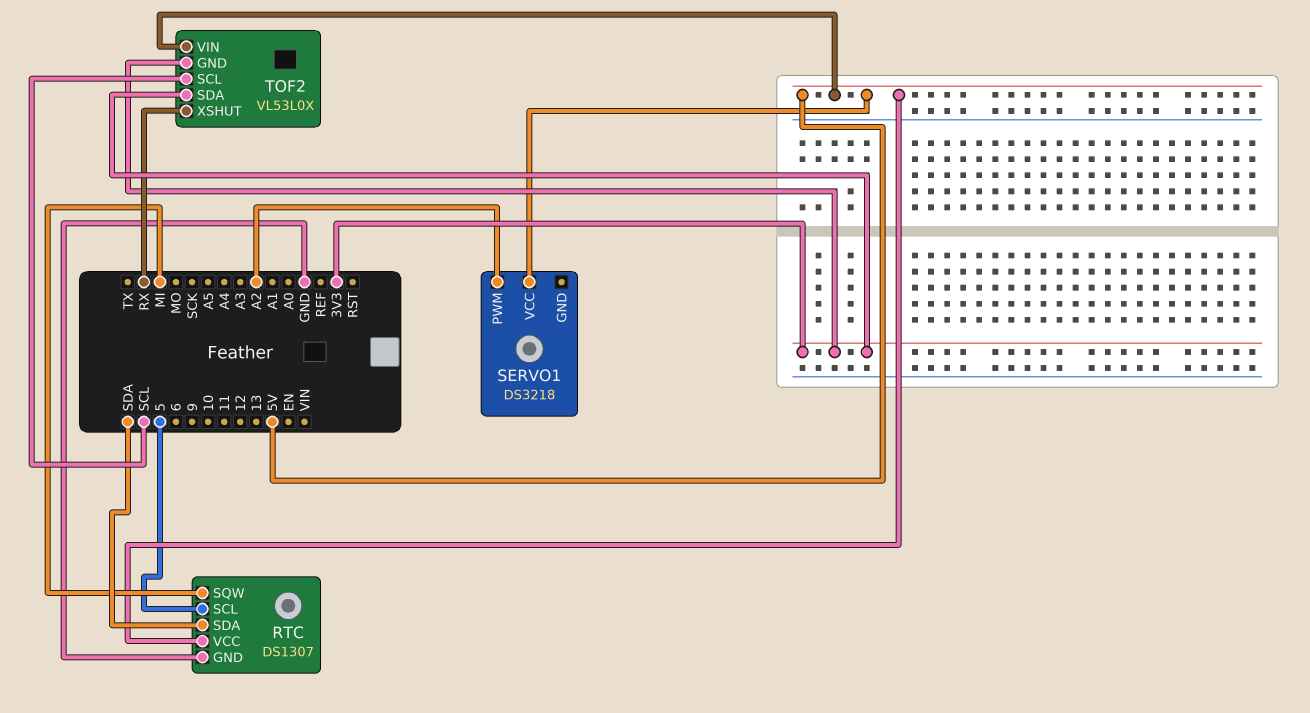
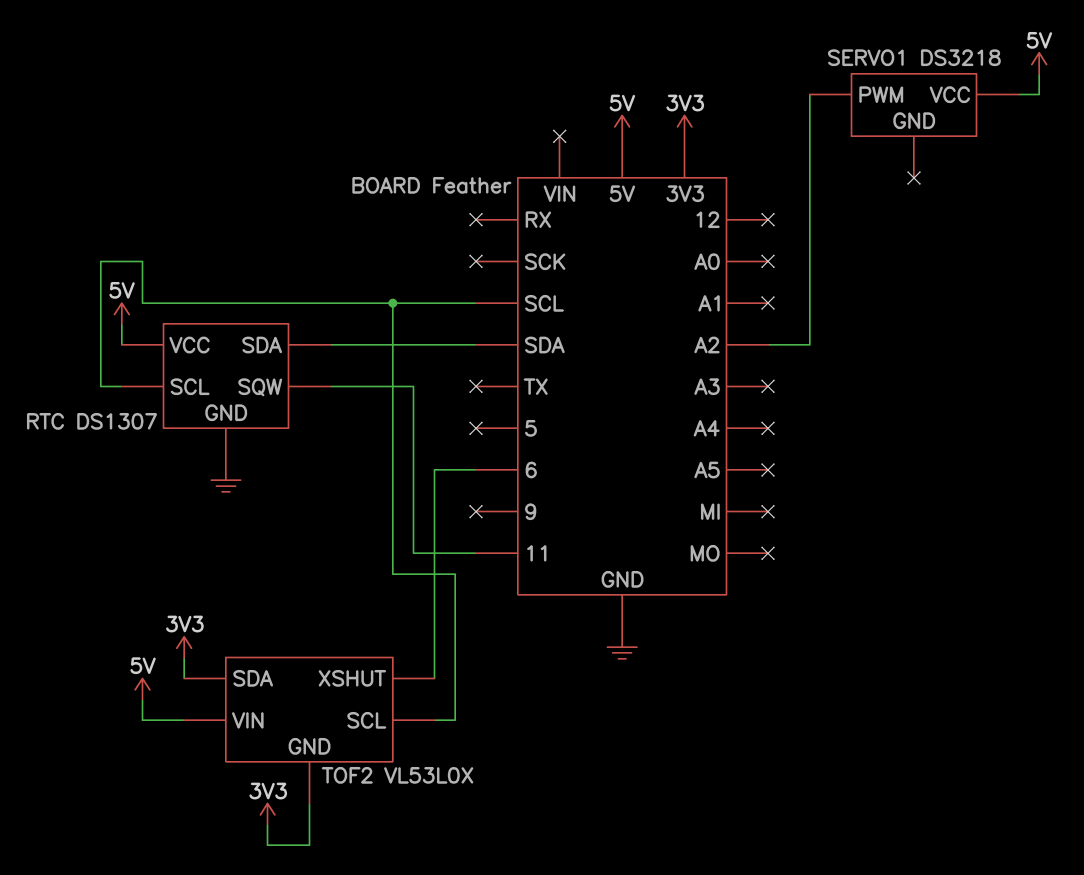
RTC pin SCL: 5 -> SCL
RTC pin SQW: MI -> 11
TOF2 pin XSHUT: RX -> 6

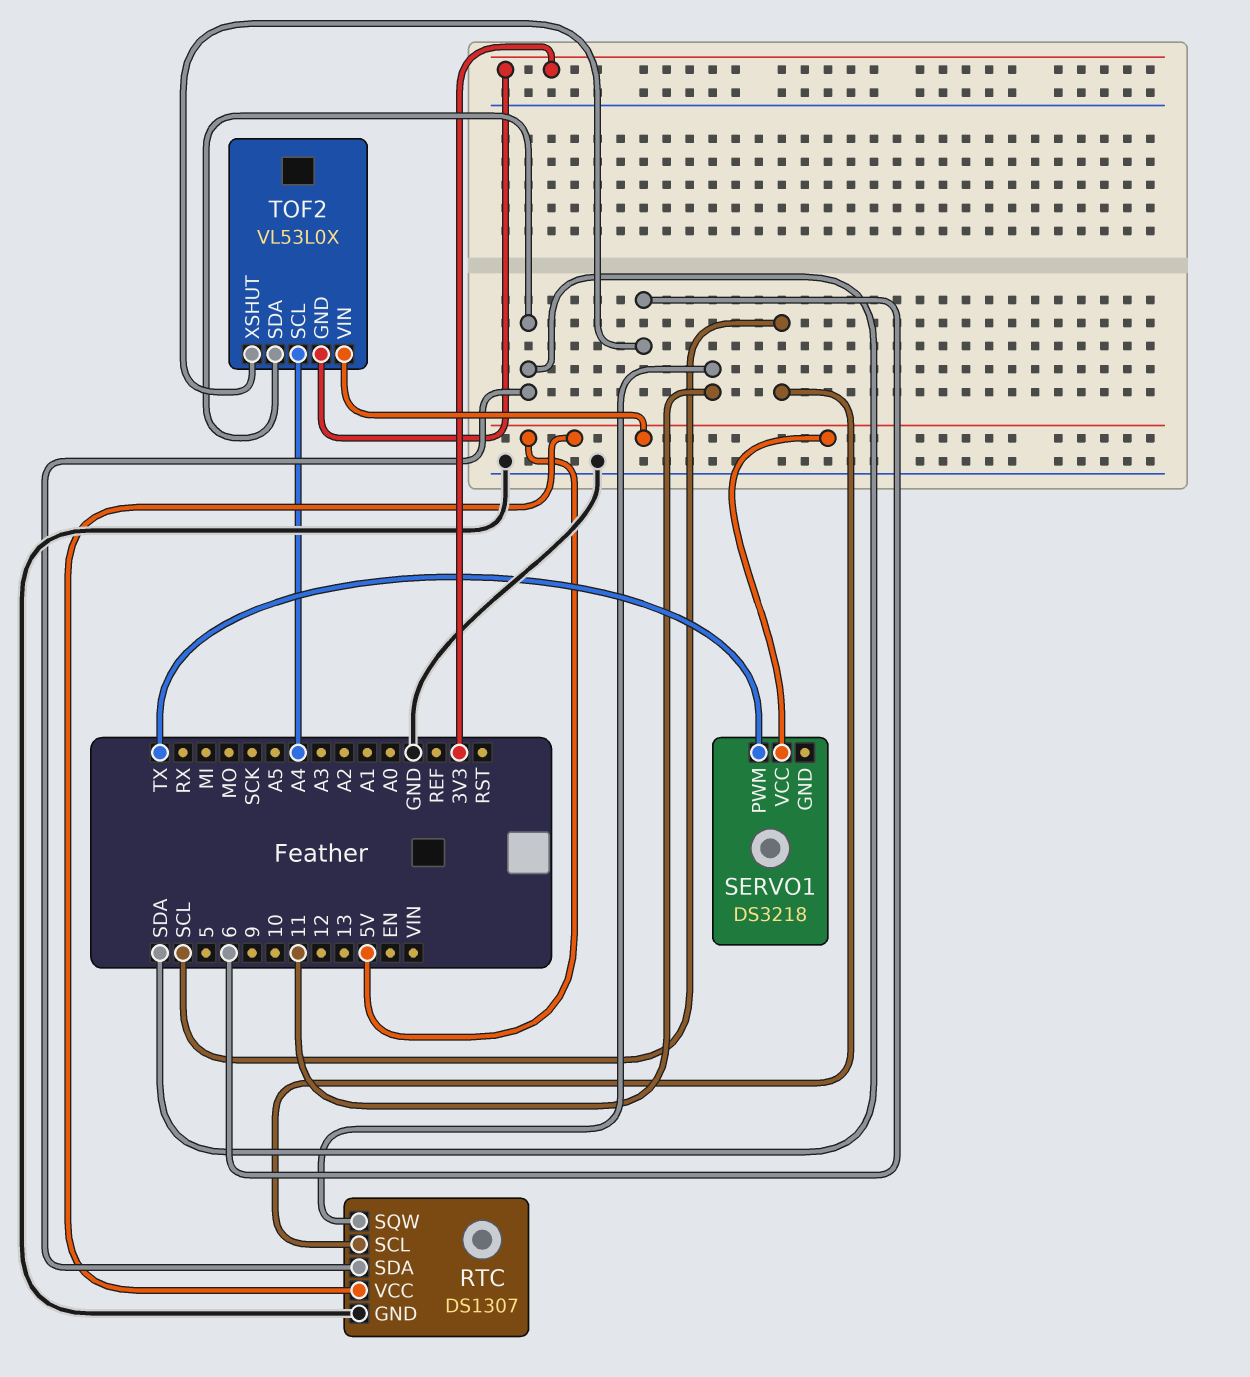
SERVO1 pin PWM: A2 -> TX
TOF2 pin SCL: SCL -> A4
TOF2 pin SDA: 3V3 -> SDA

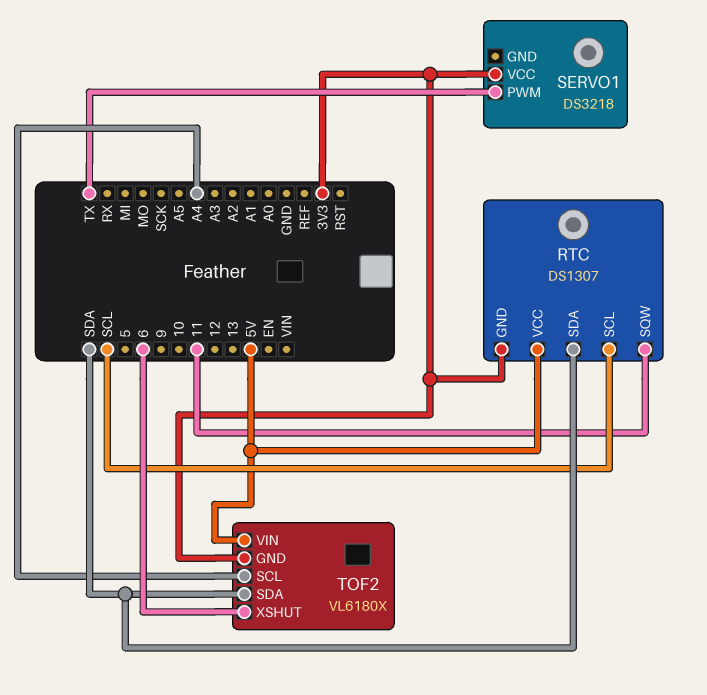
RTC pin GND: GND -> 3V3
SERVO1 pin VCC: 5V -> 3V3
TOF2: VL53L0X -> VL6180X

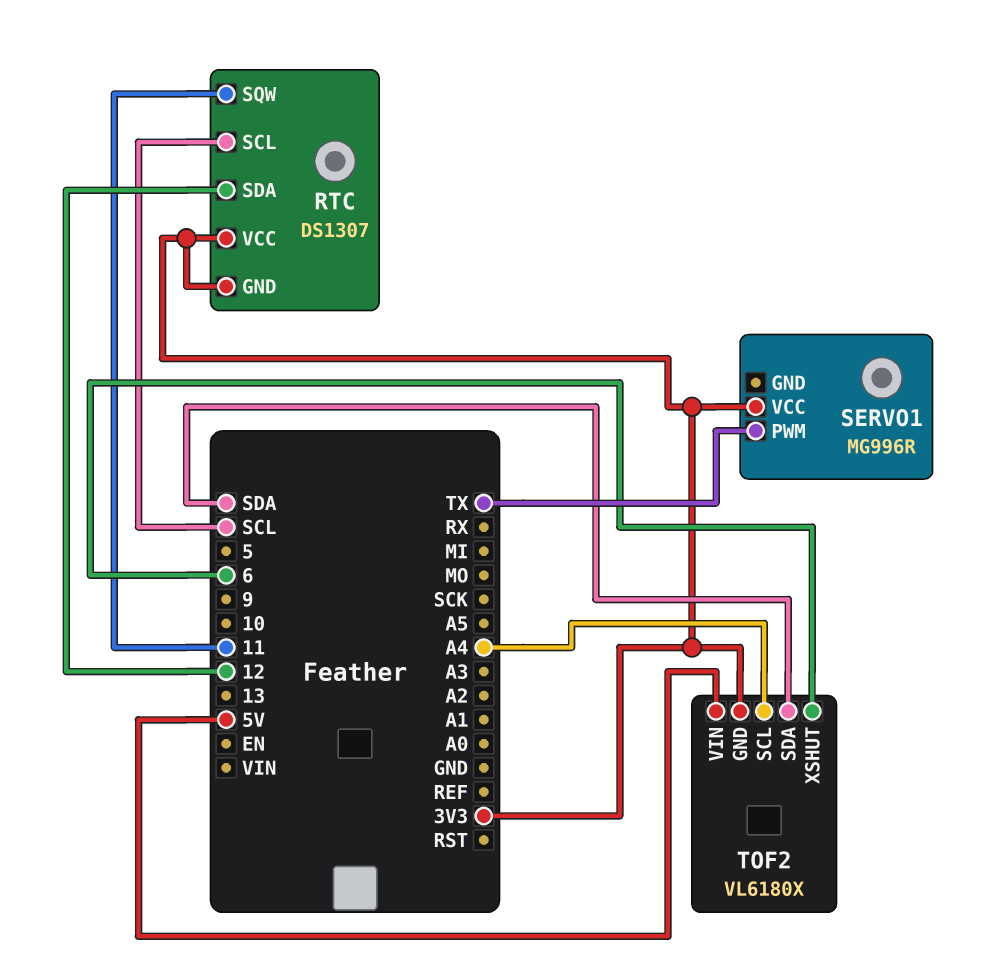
RTC pin SDA: SDA -> 12
RTC pin VCC: 5V -> 3V3
SERVO1: DS3218 -> MG996R

